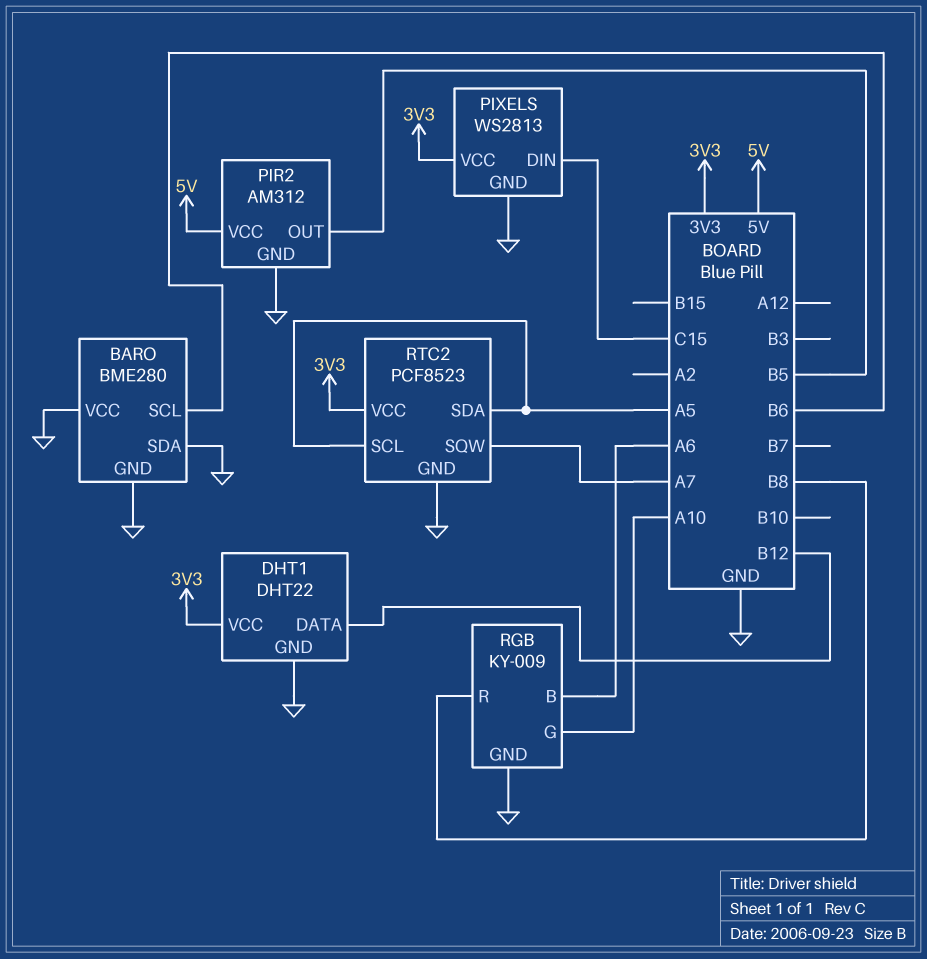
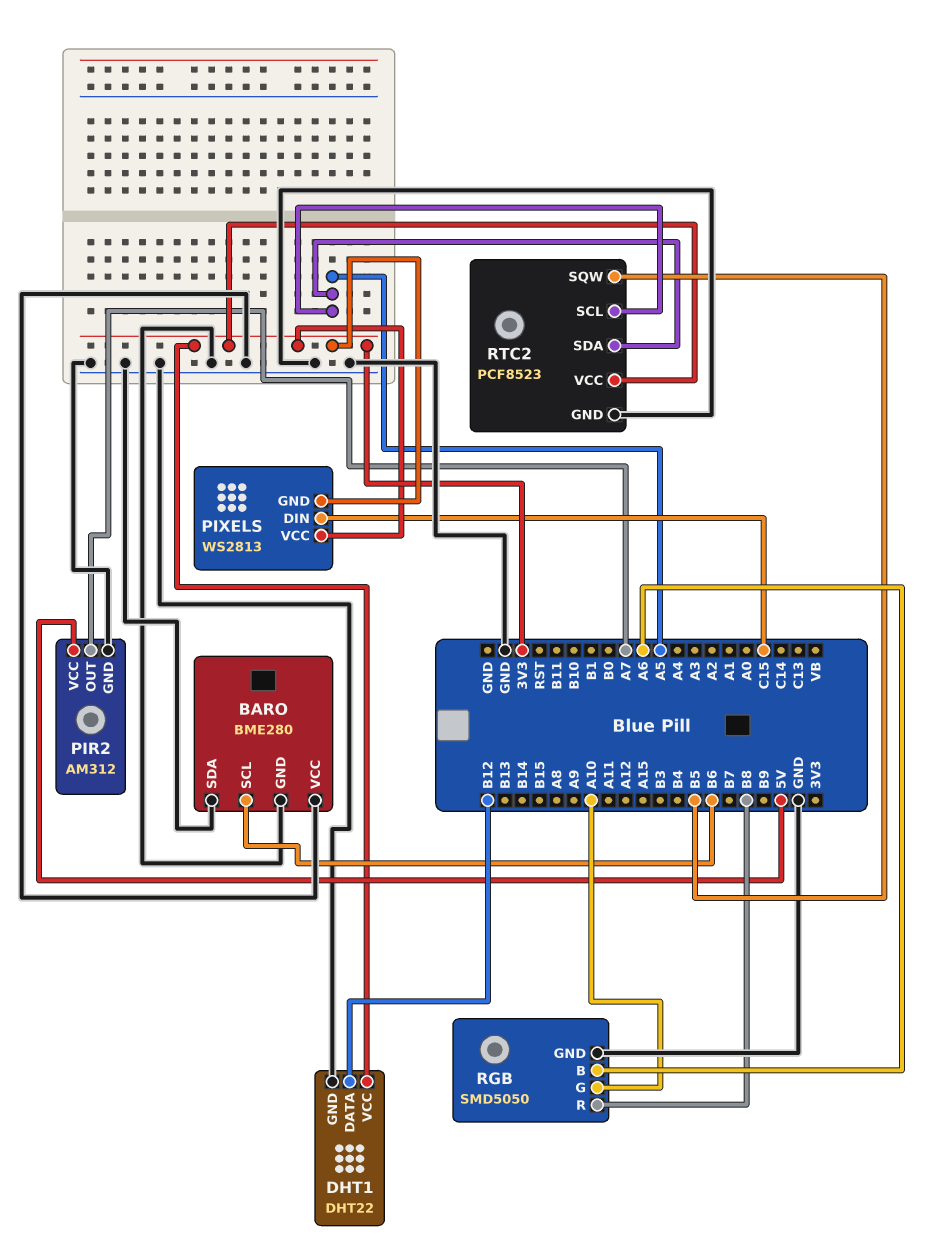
PIR2 pin OUT: B5 -> A7
PIXELS pin GND: GND -> 3V3
RGB: KY-009 -> SMD5050
RTC2 pin SQW: A7 -> B5

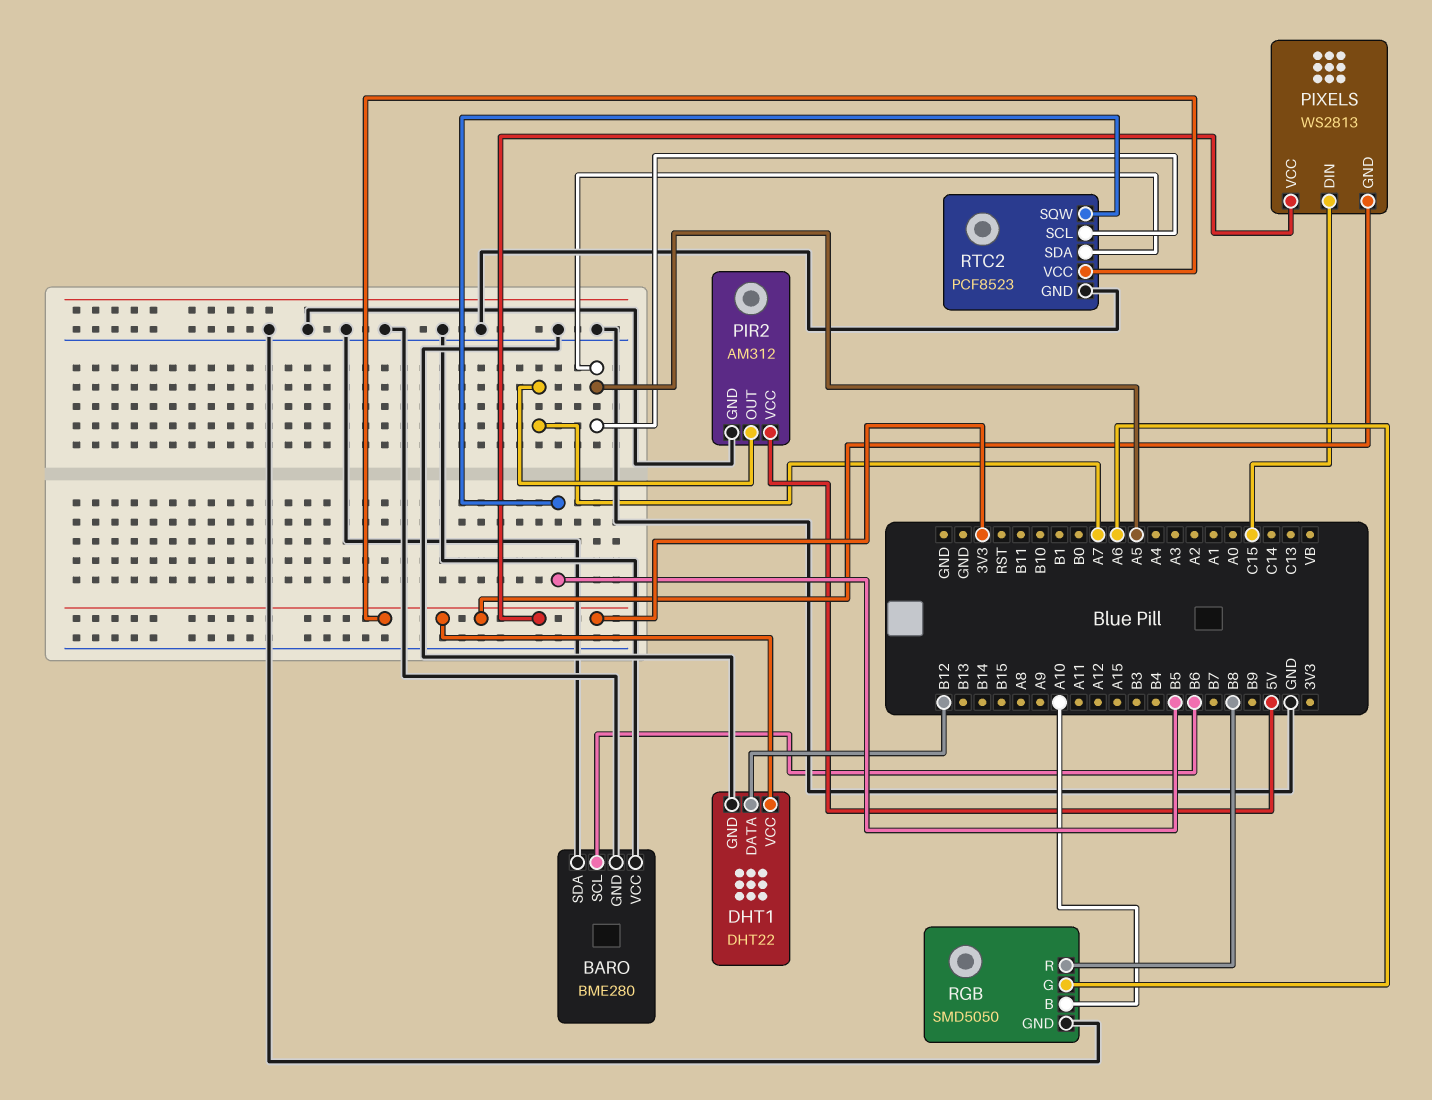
RGB pin B: A6 -> A10
RGB pin G: A10 -> A6

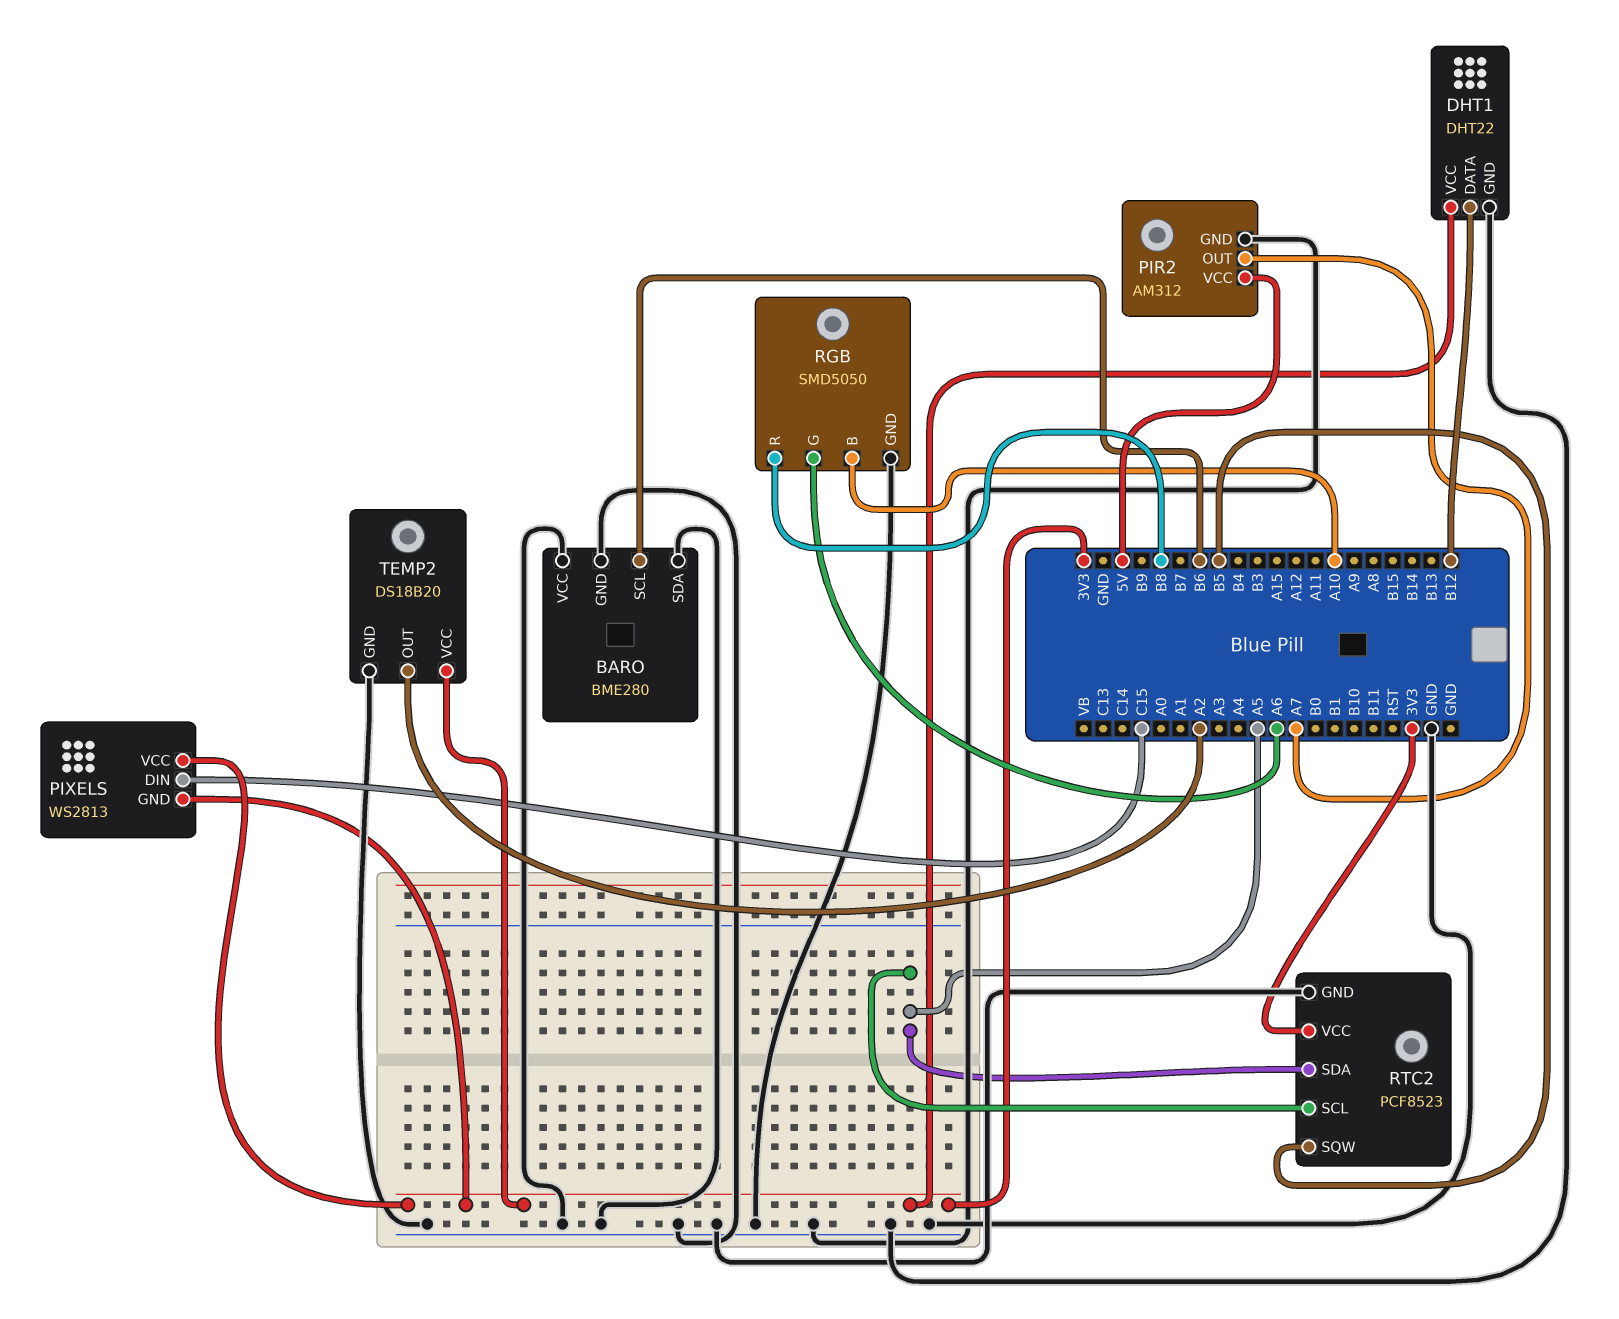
TEMP2: none -> DS18B20
TEMP2 pin GND: none -> GND
TEMP2 pin OUT: none -> A2
TEMP2 pin VCC: none -> 3V3

